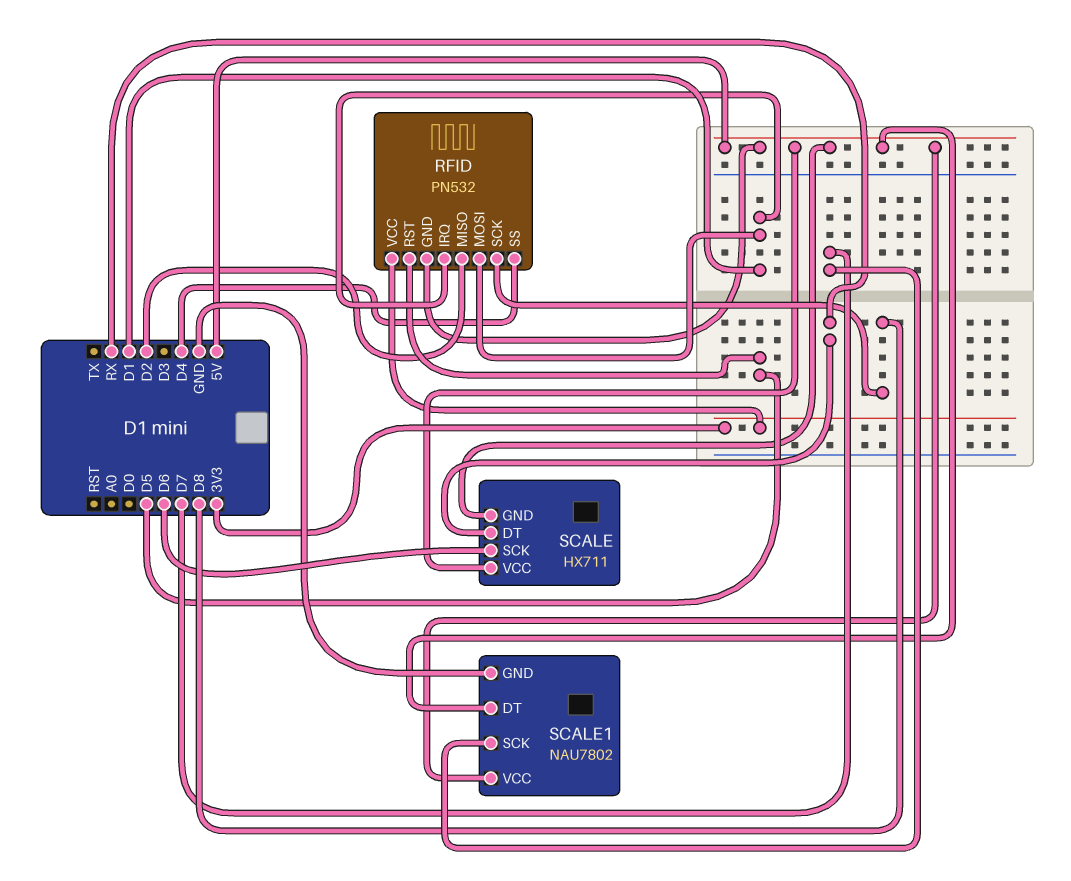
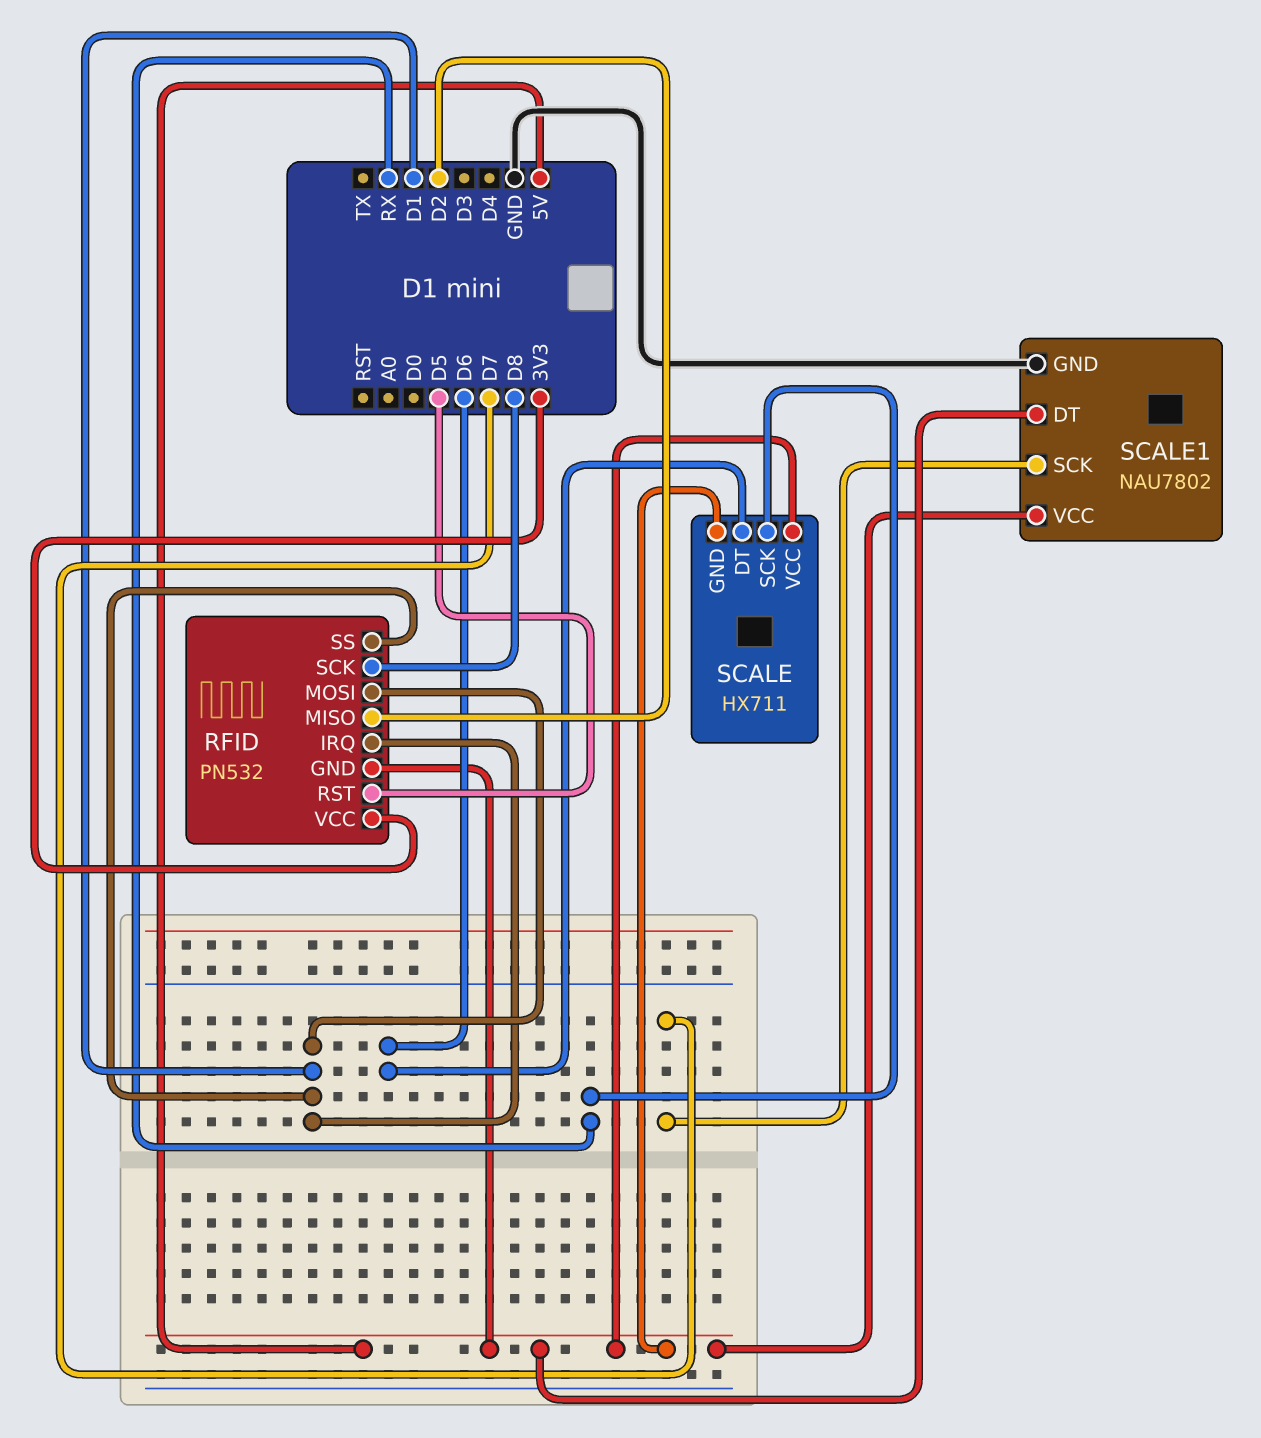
RFID pin SS: D4 -> D1
SCALE pin DT: RX -> D6
SCALE pin SCK: D6 -> RX

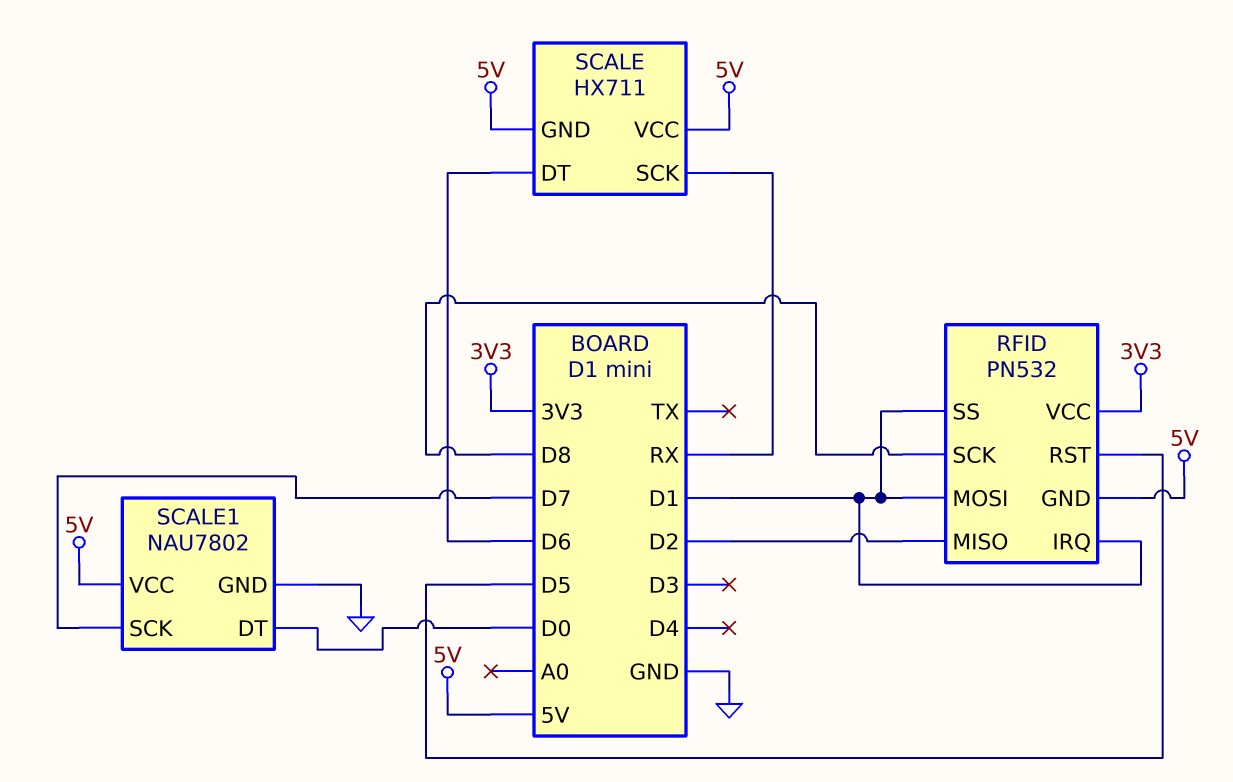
SCALE1 pin DT: 5V -> D0

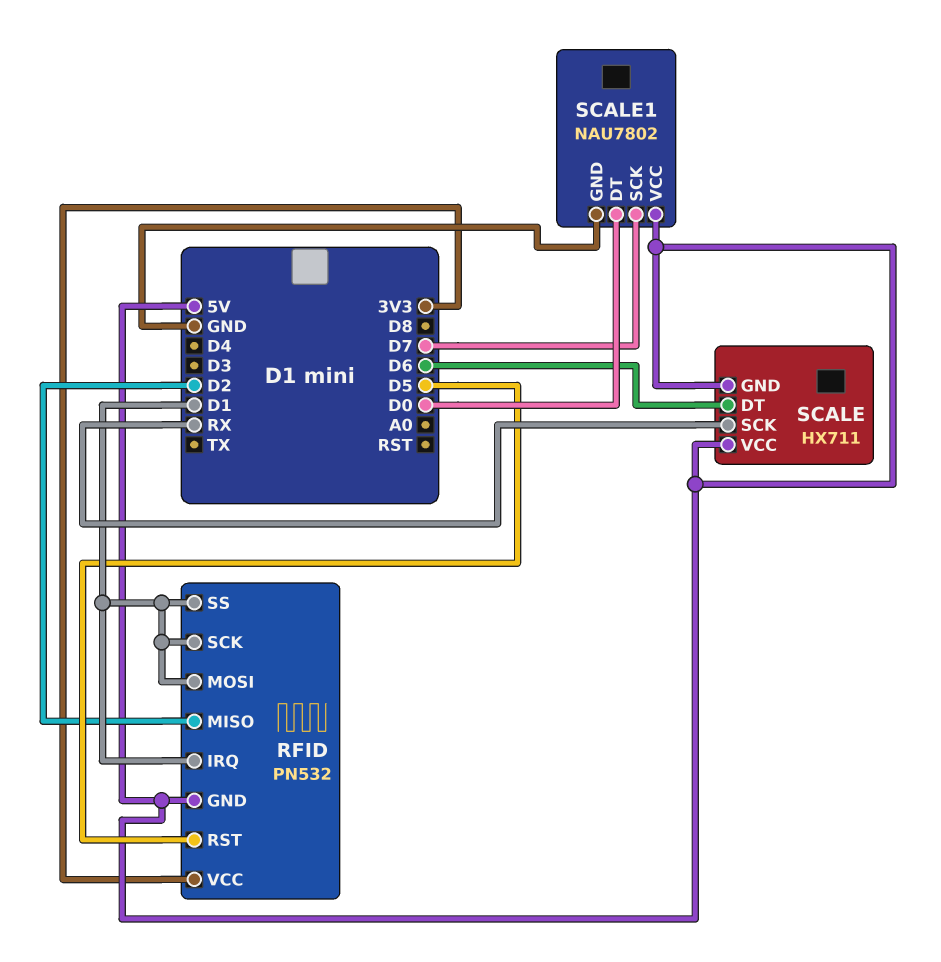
RFID pin SCK: D8 -> D1

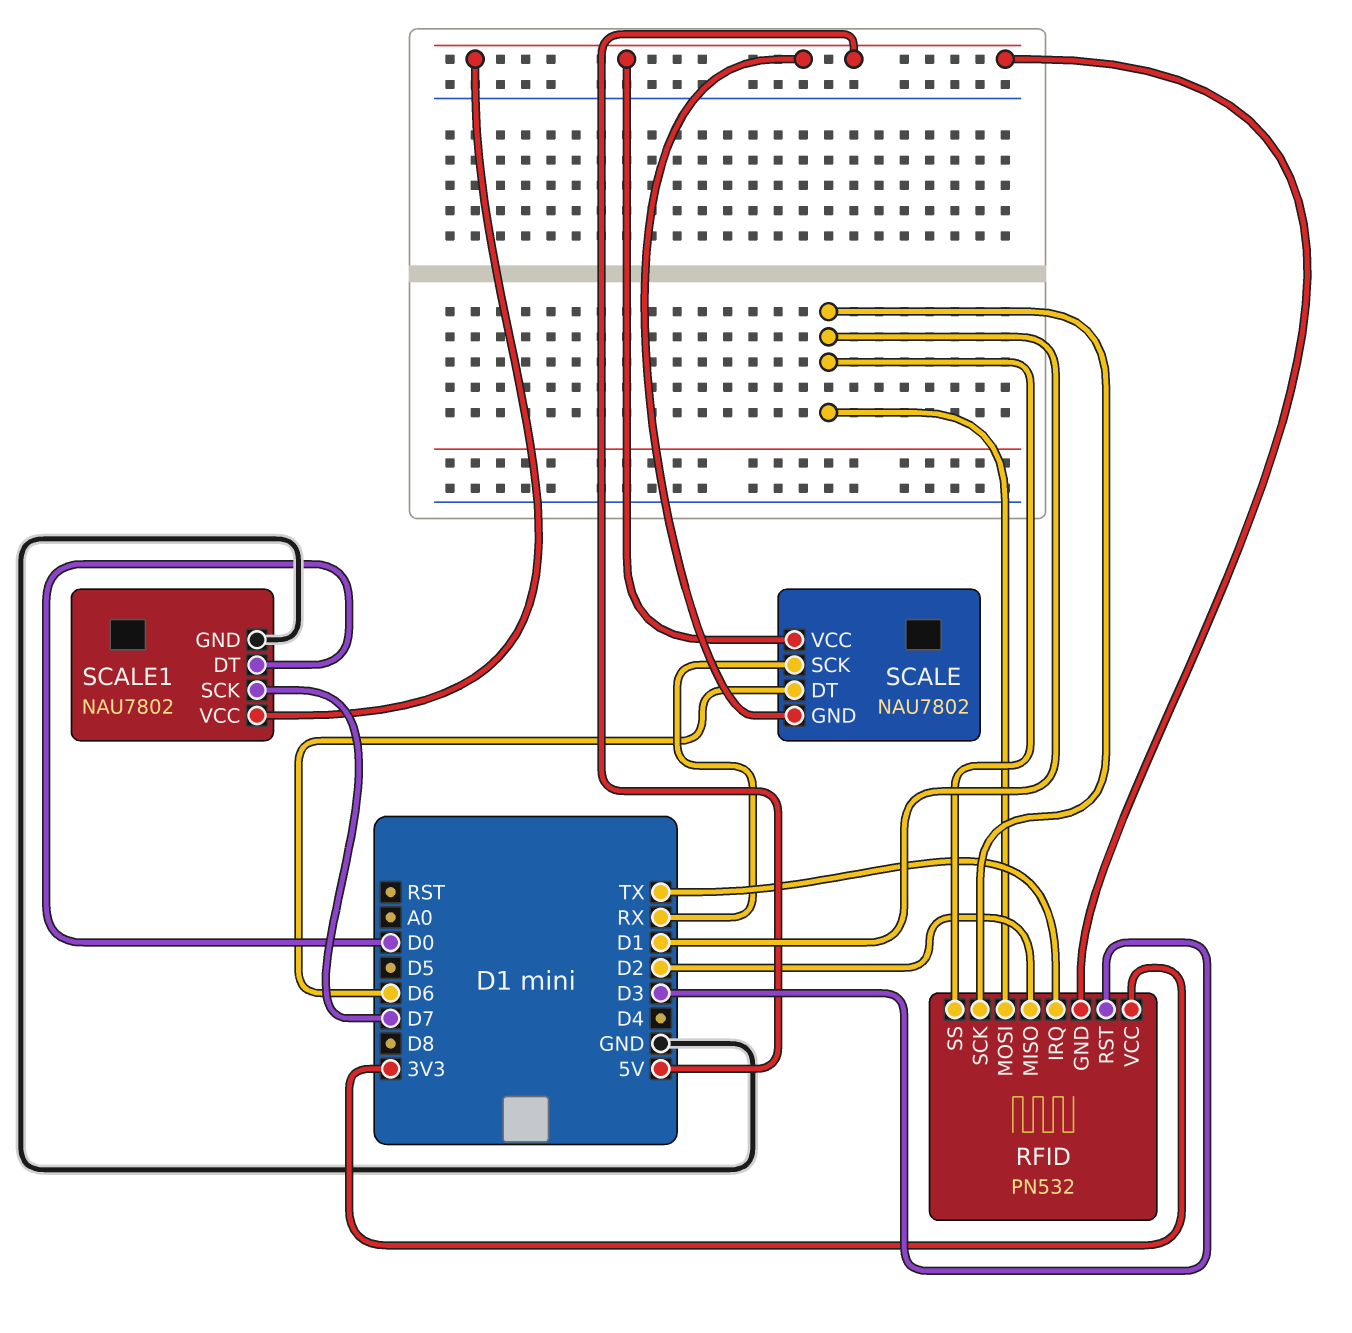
RFID pin IRQ: D1 -> TX
RFID pin RST: D5 -> D3
SCALE: HX711 -> NAU7802

